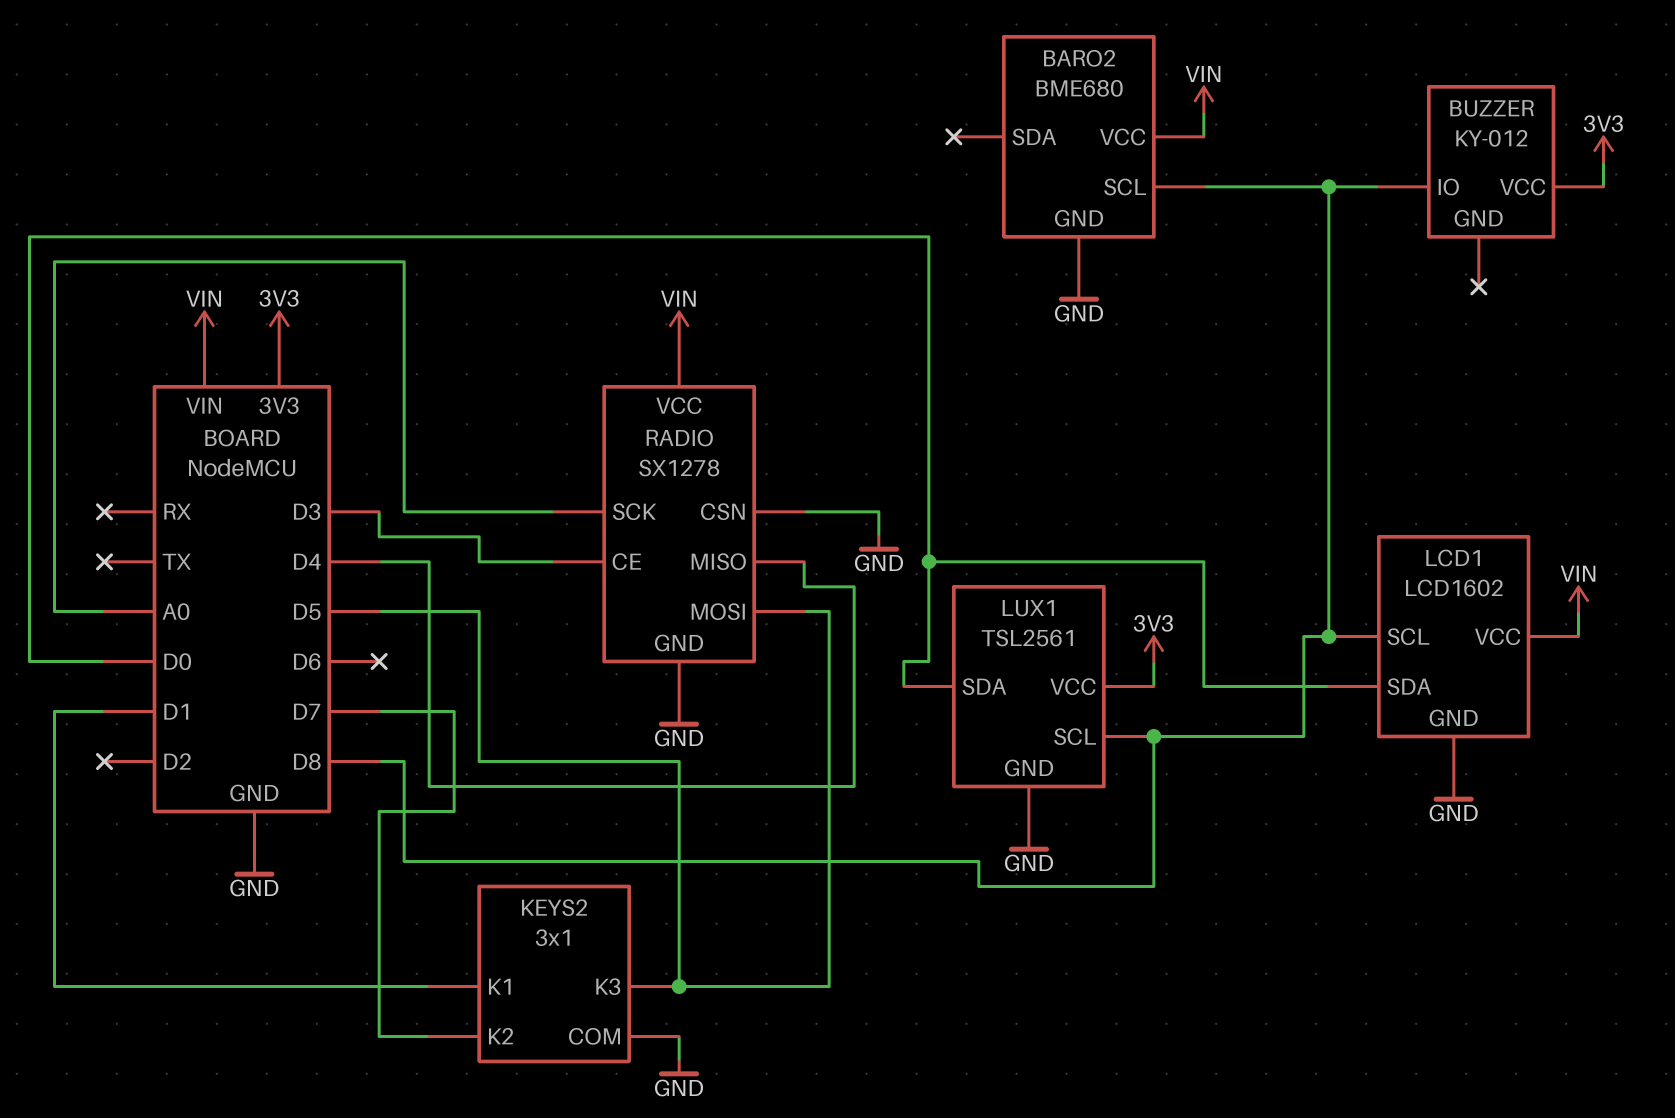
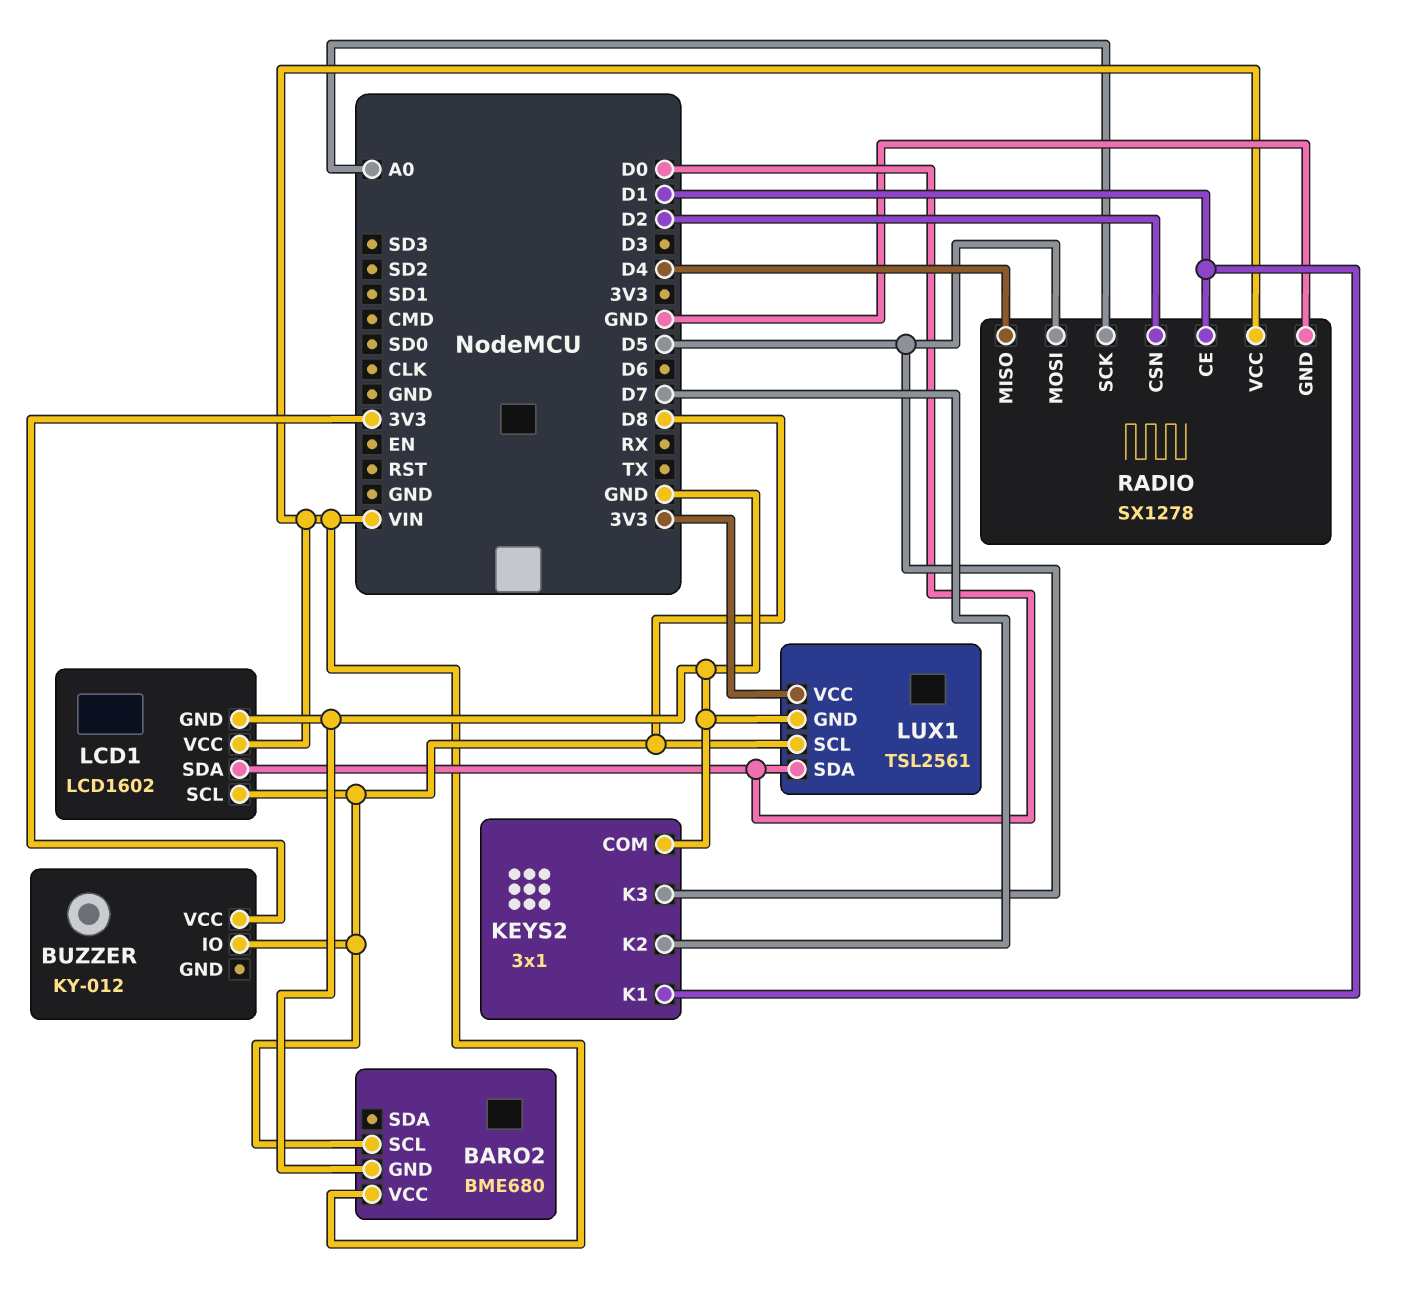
RADIO pin CE: D3 -> D1
RADIO pin CSN: GND -> D2

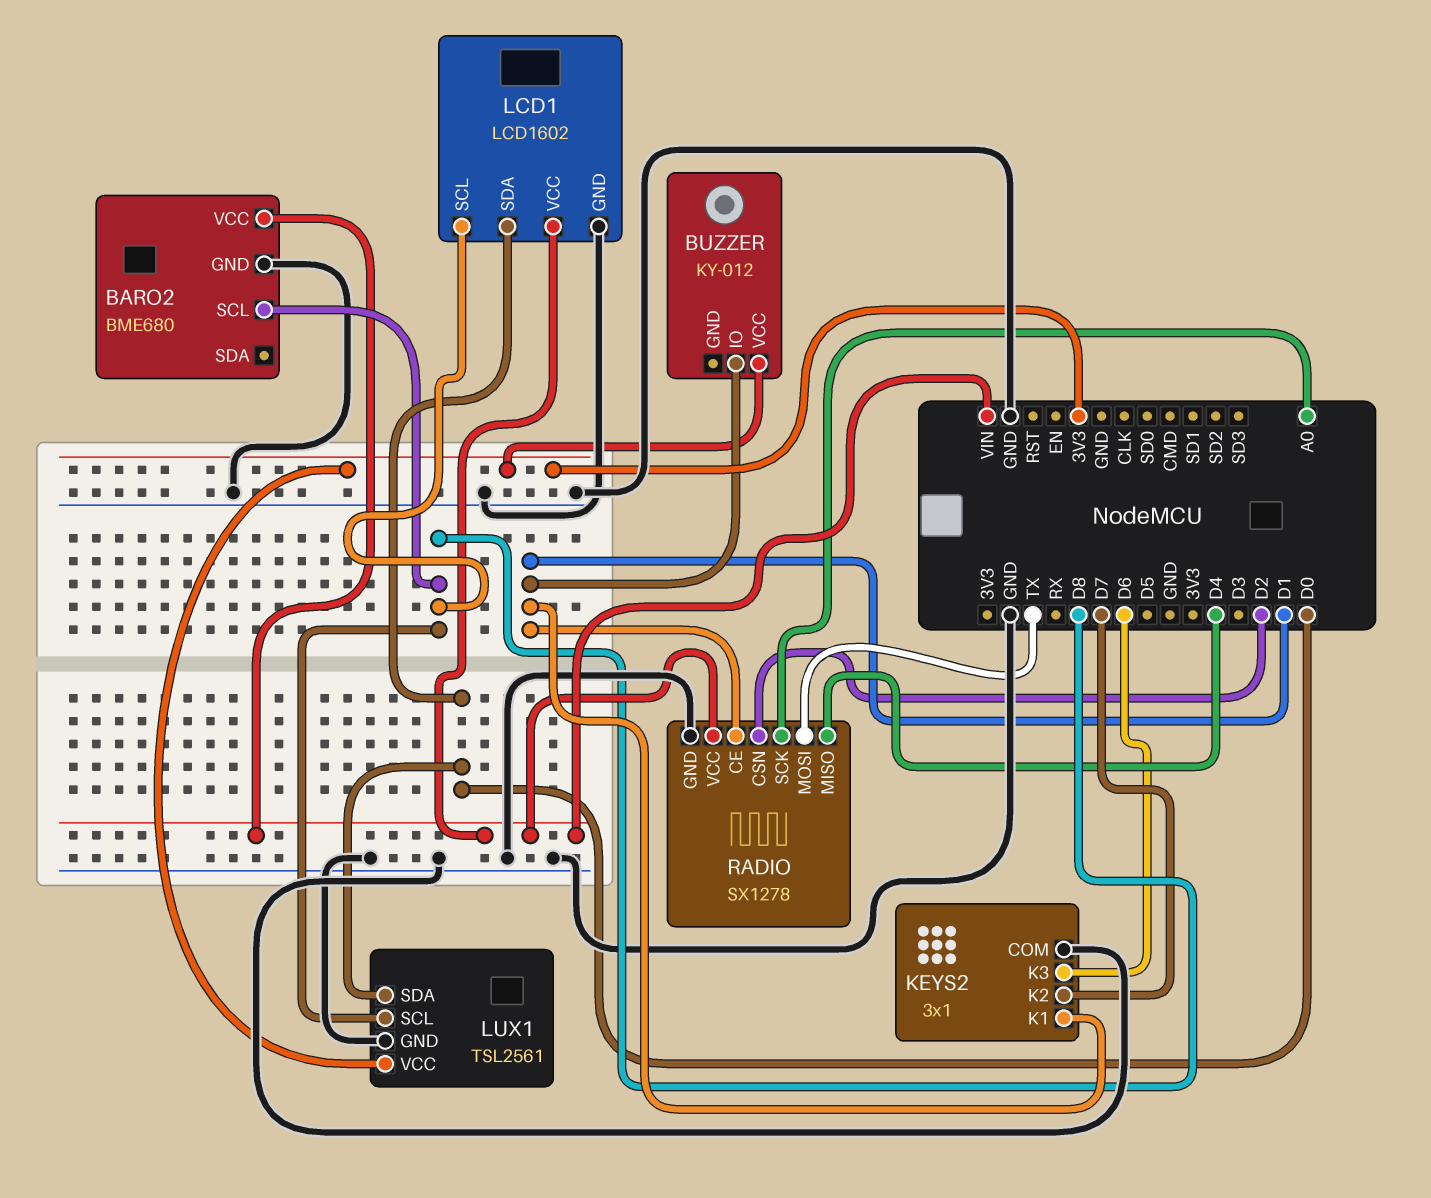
BUZZER pin IO: D8 -> D1
KEYS2 pin K3: D5 -> D6
RADIO pin MOSI: D5 -> TX

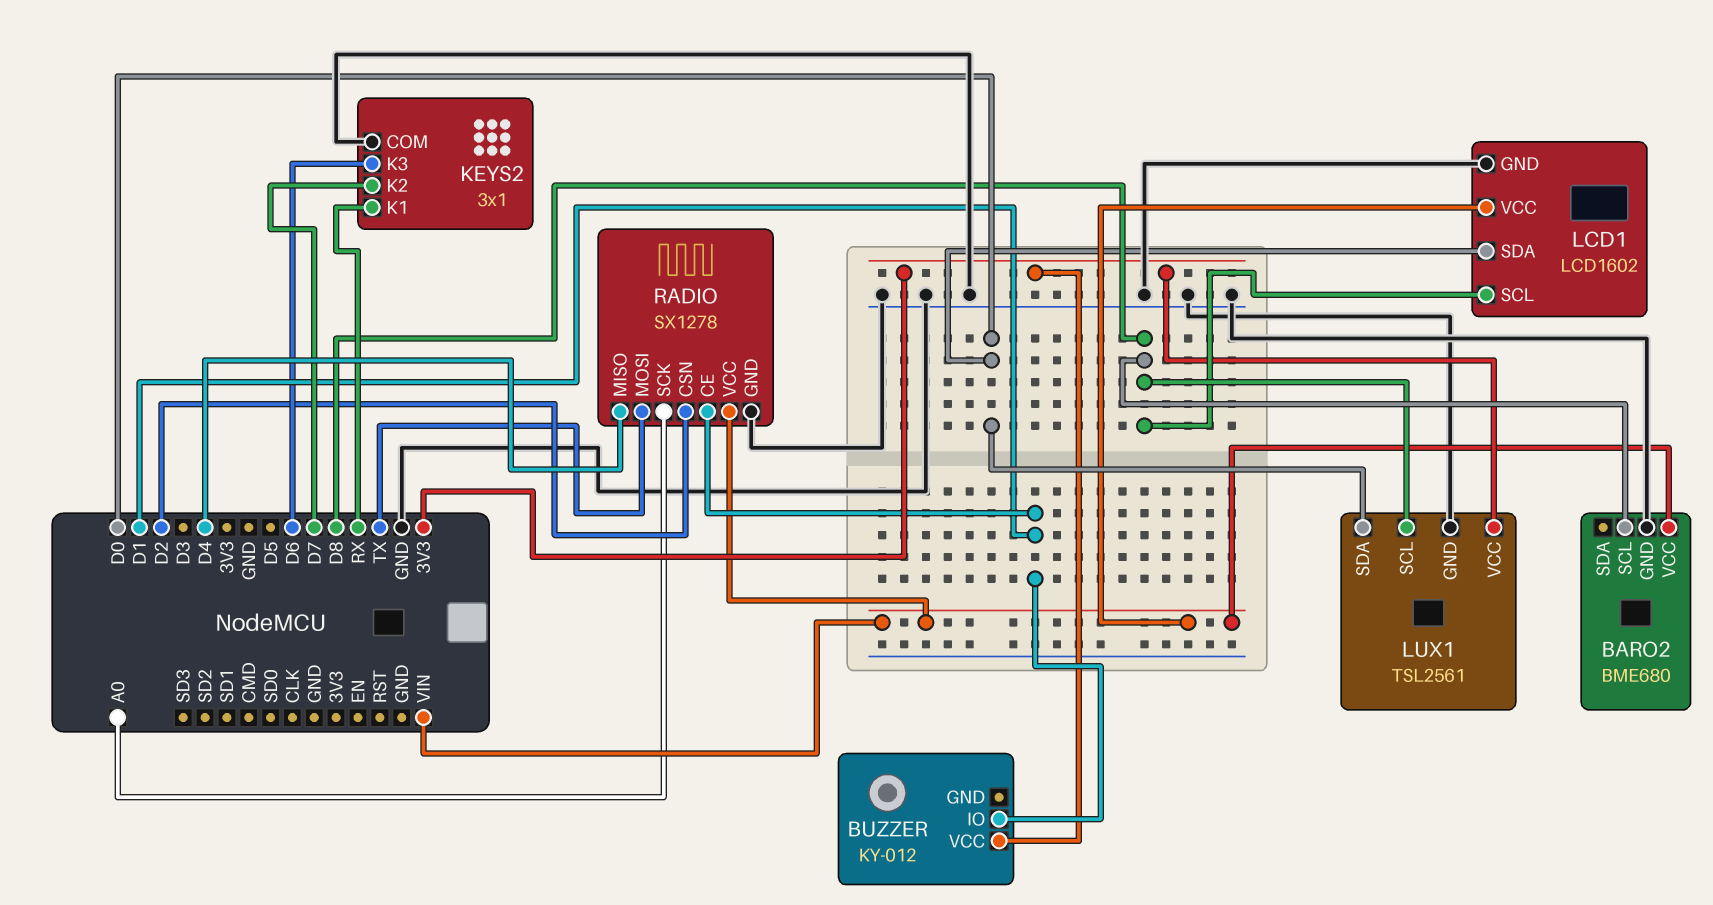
KEYS2 pin K1: D1 -> RX

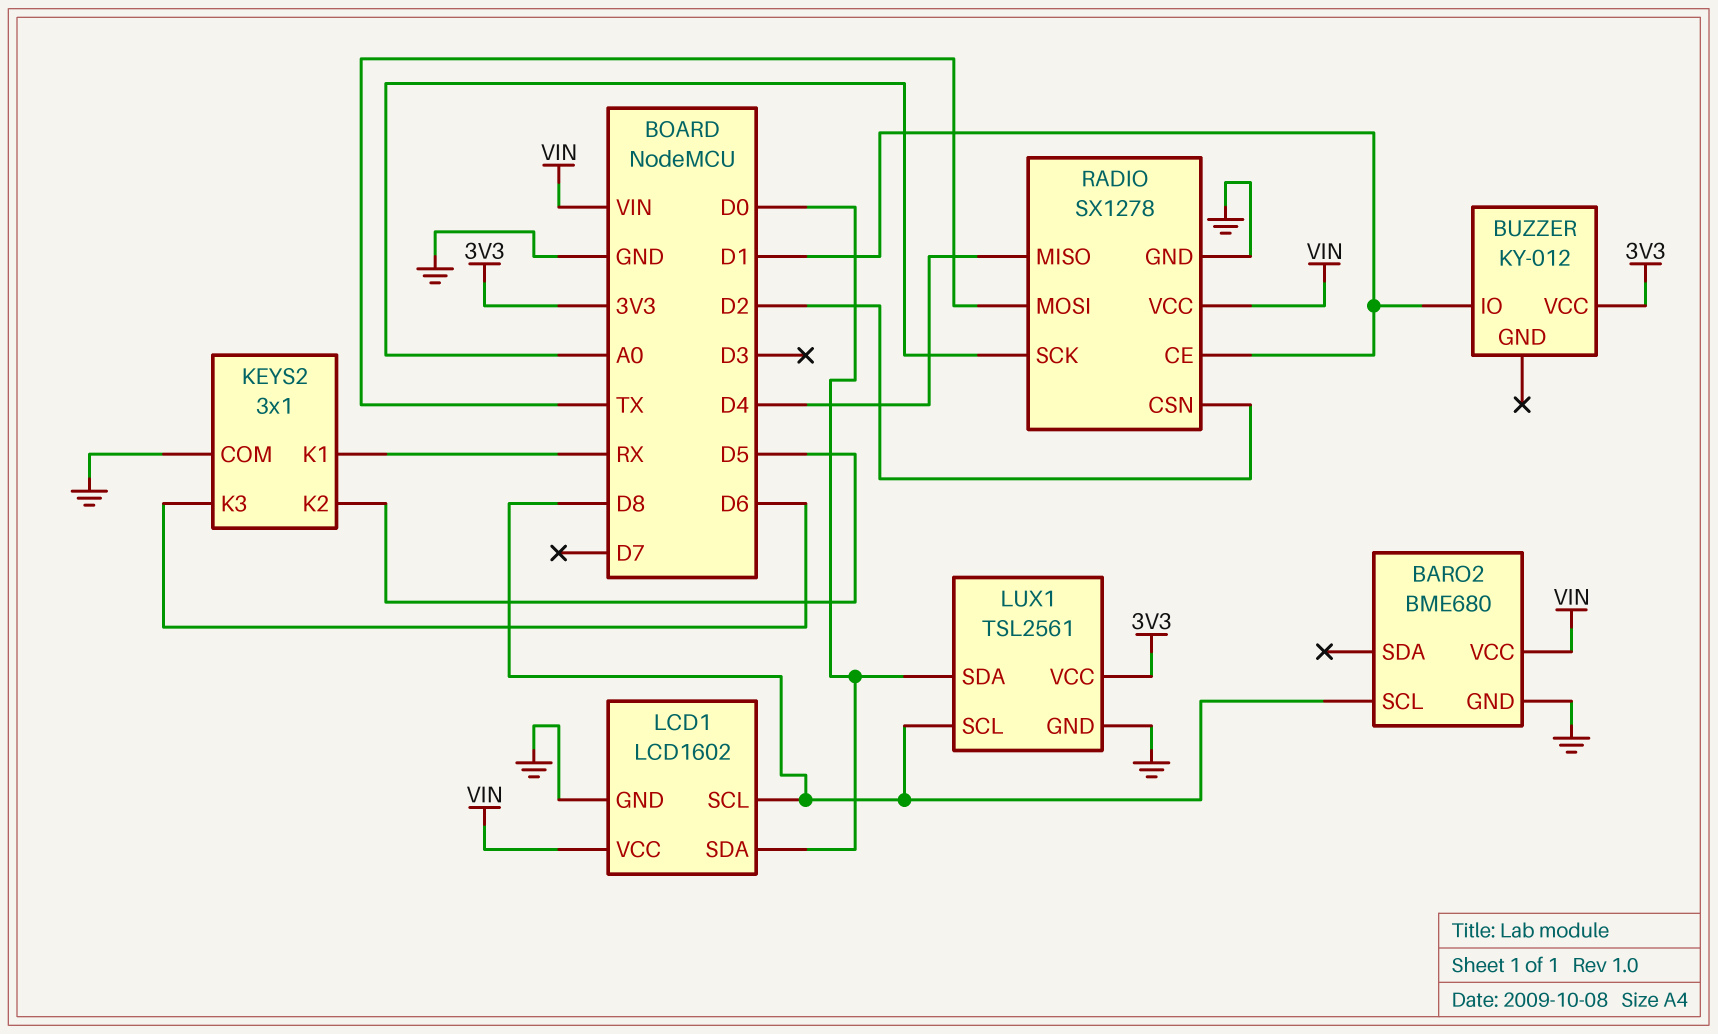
KEYS2 pin K2: D7 -> D5

